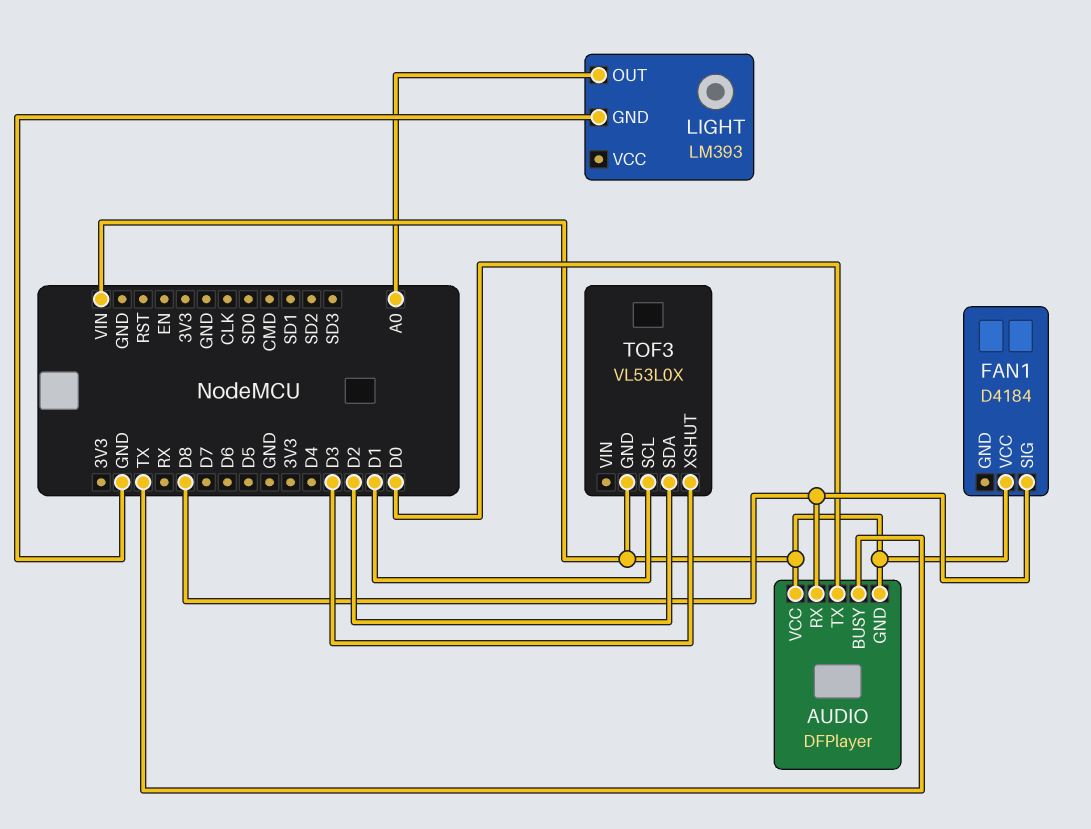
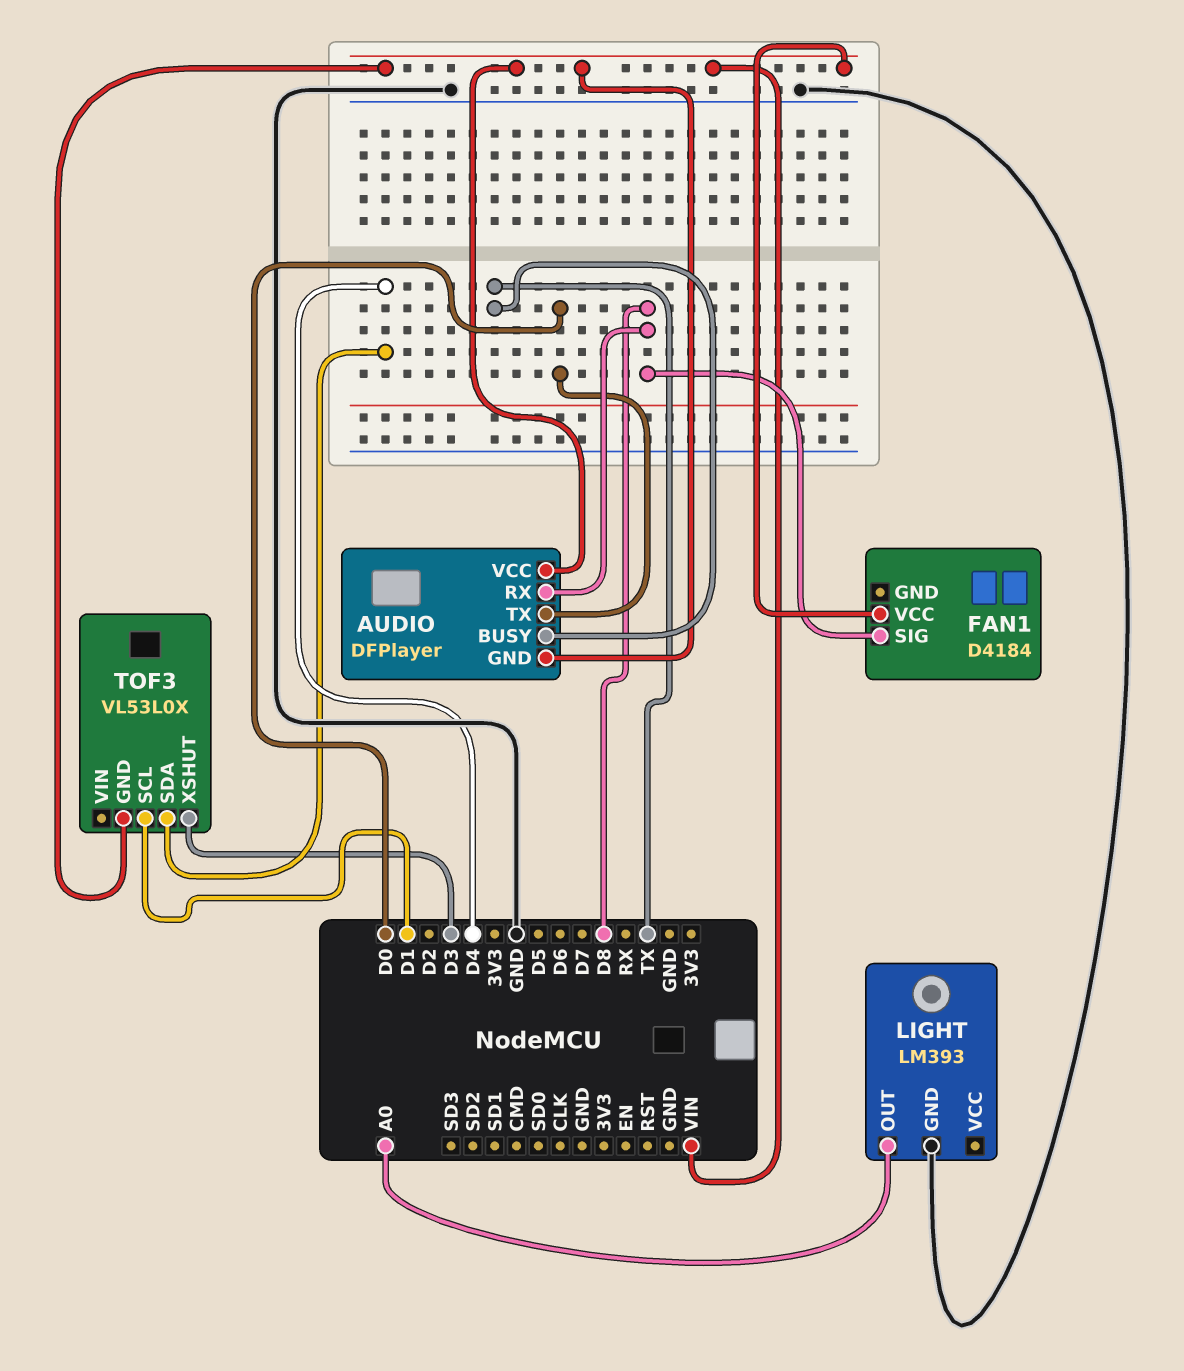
TOF3 pin SDA: D2 -> D4

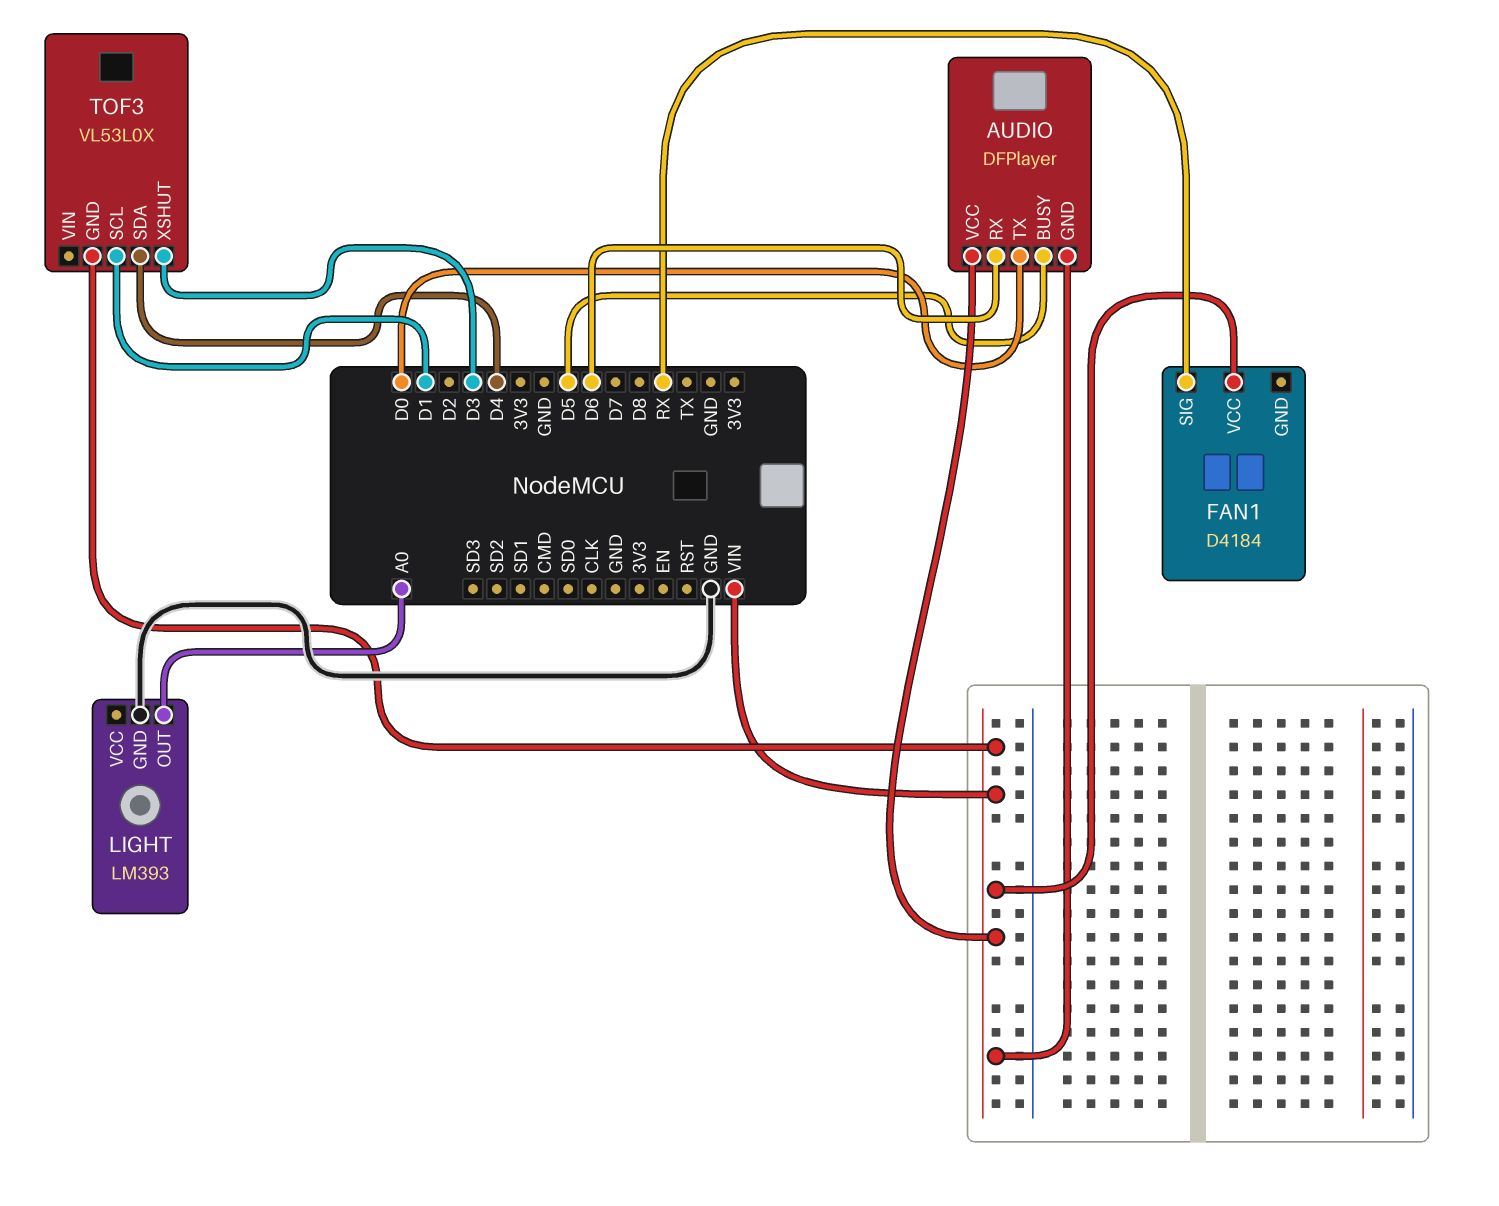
AUDIO pin BUSY: TX -> D5
AUDIO pin RX: D8 -> D6
FAN1 pin SIG: D8 -> RX

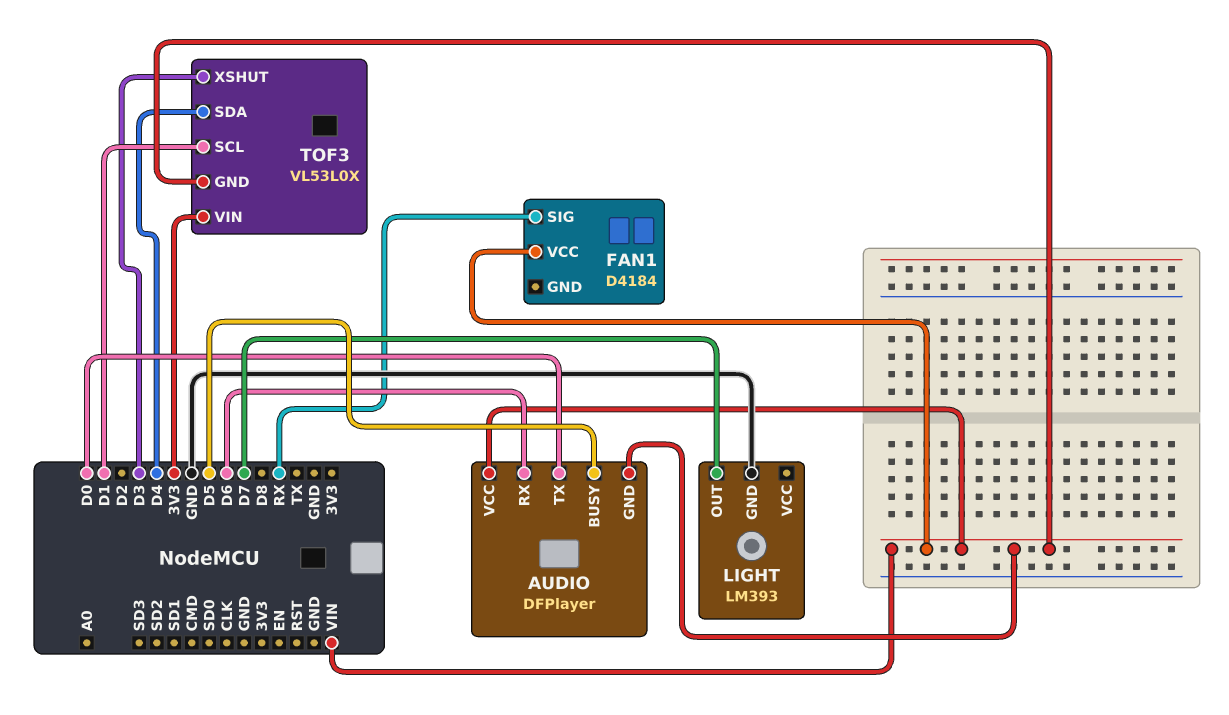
LIGHT pin OUT: A0 -> D7
TOF3 pin VIN: none -> 3V3

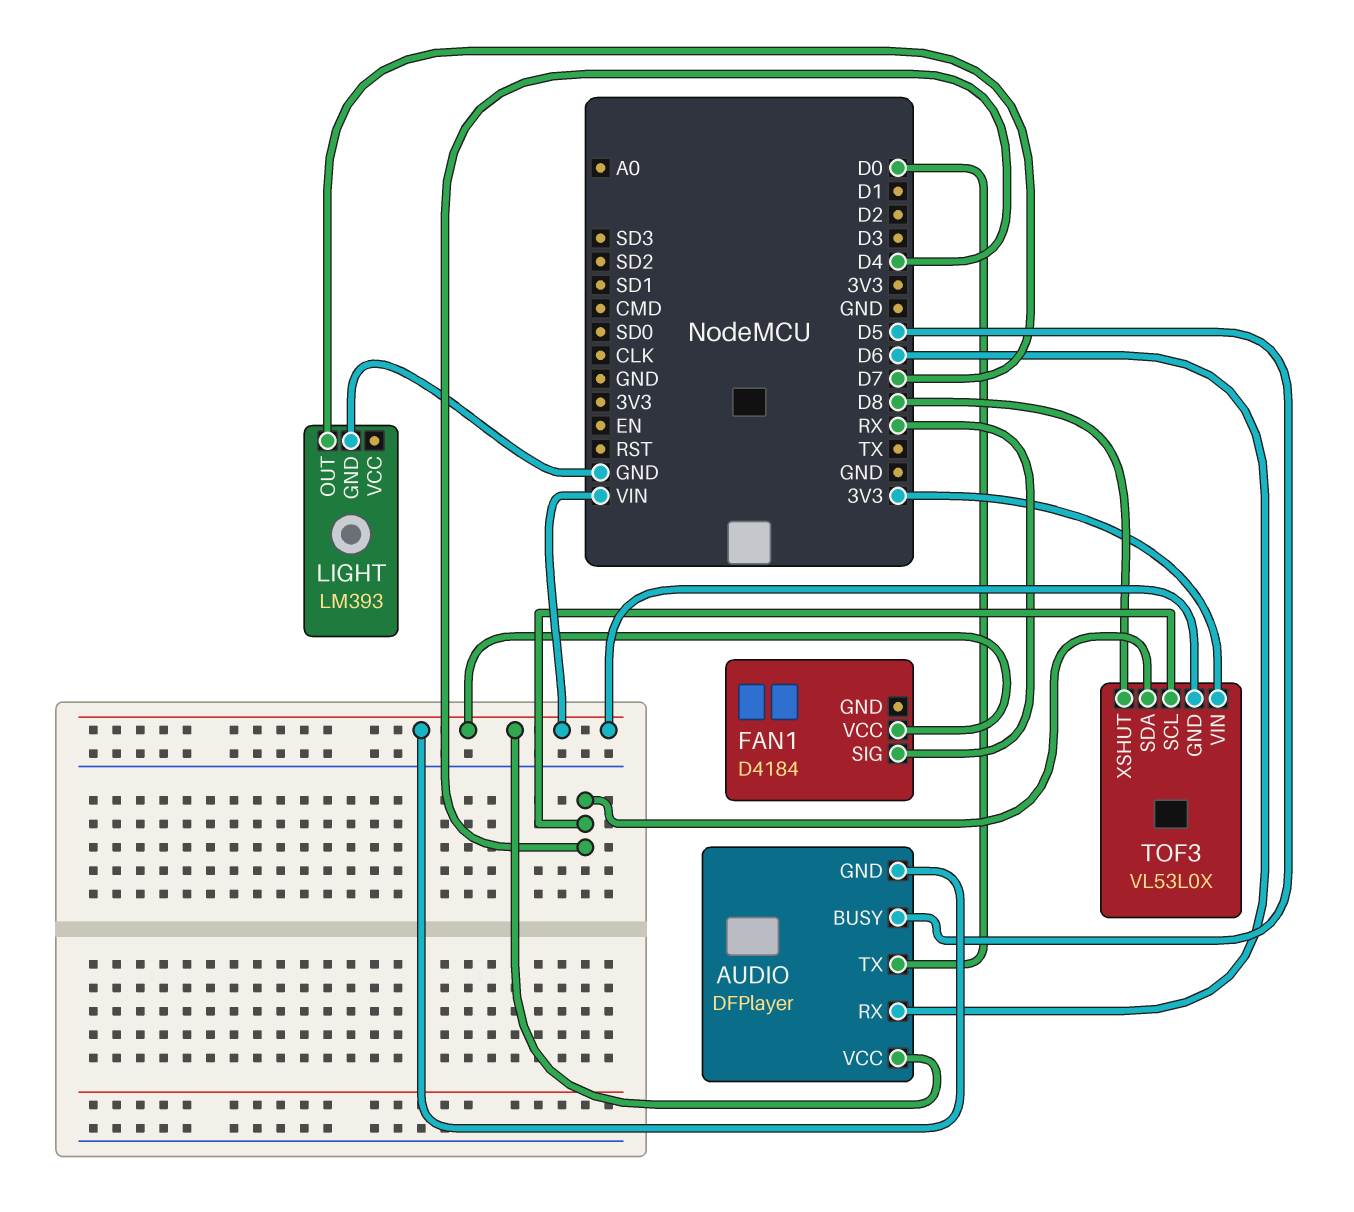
TOF3 pin SCL: D1 -> D4
TOF3 pin XSHUT: D3 -> D8

